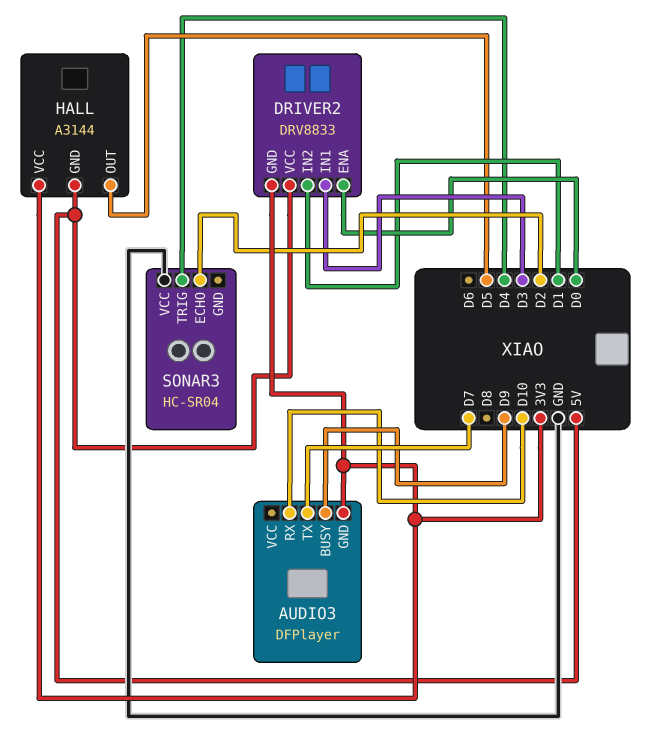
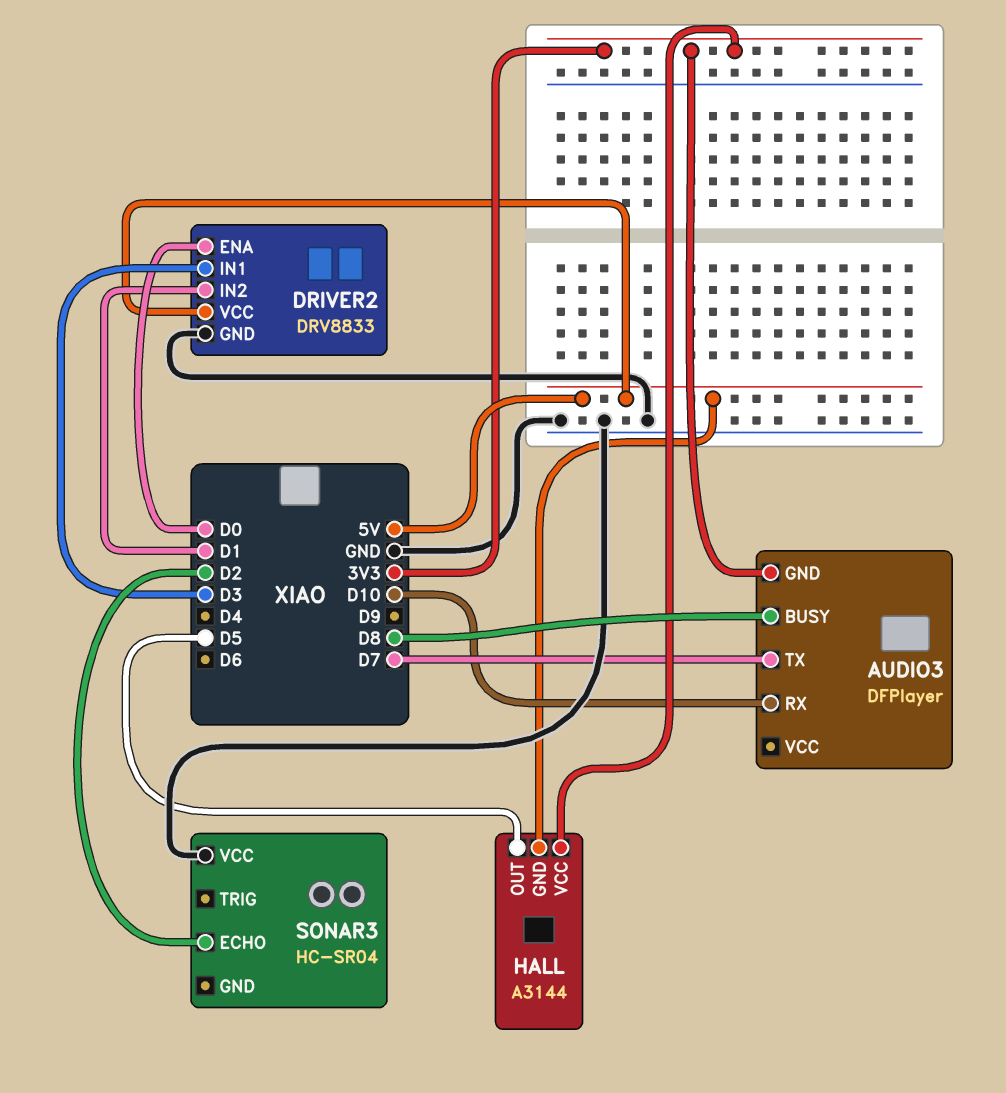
AUDIO3 pin BUSY: D9 -> D8
DRIVER2 pin GND: 3V3 -> GND
SONAR3 pin TRIG: D4 -> none

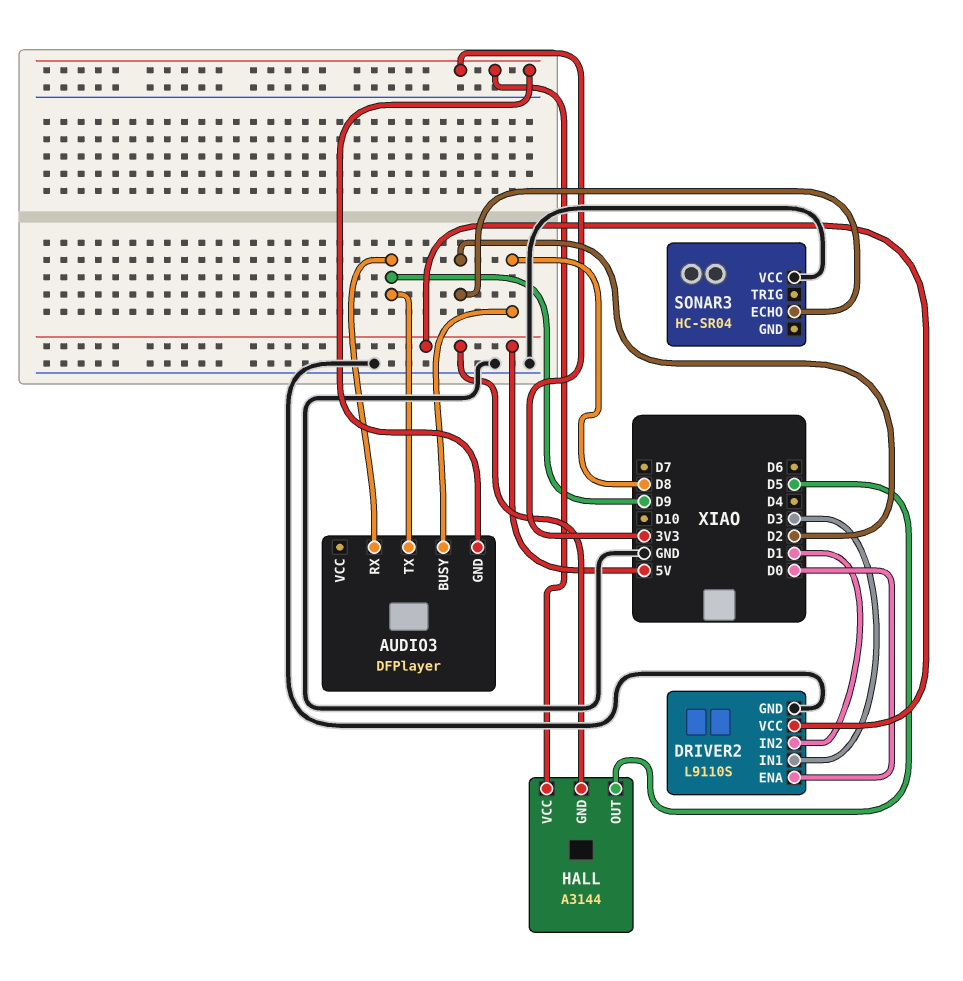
AUDIO3 pin RX: D10 -> D9
AUDIO3 pin TX: D7 -> D9
DRIVER2: DRV8833 -> L9110S

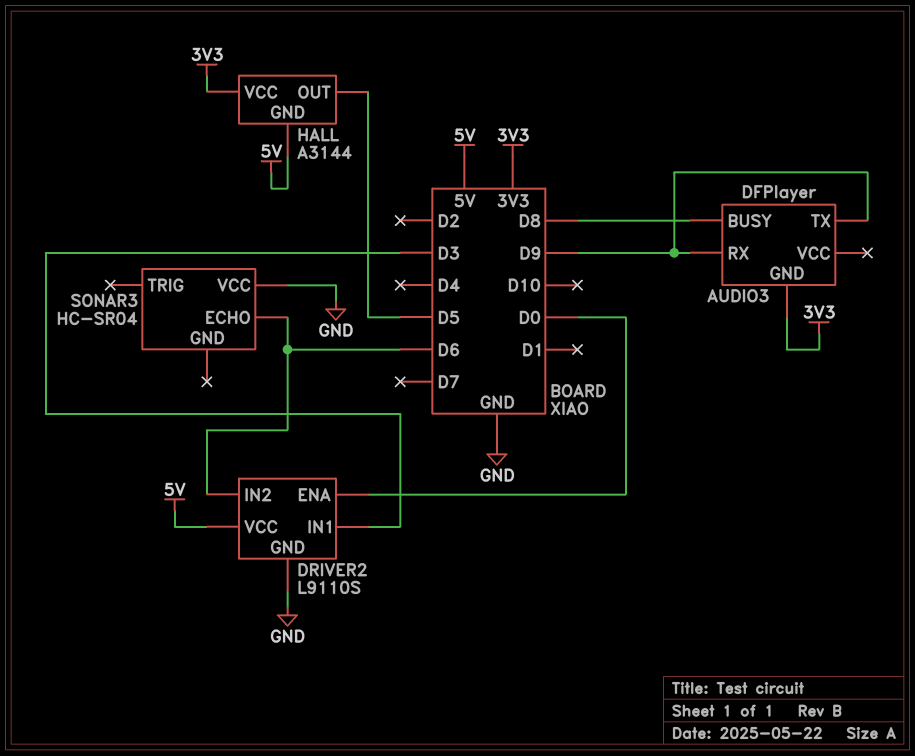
DRIVER2 pin IN2: D1 -> D6
SONAR3 pin ECHO: D2 -> D6

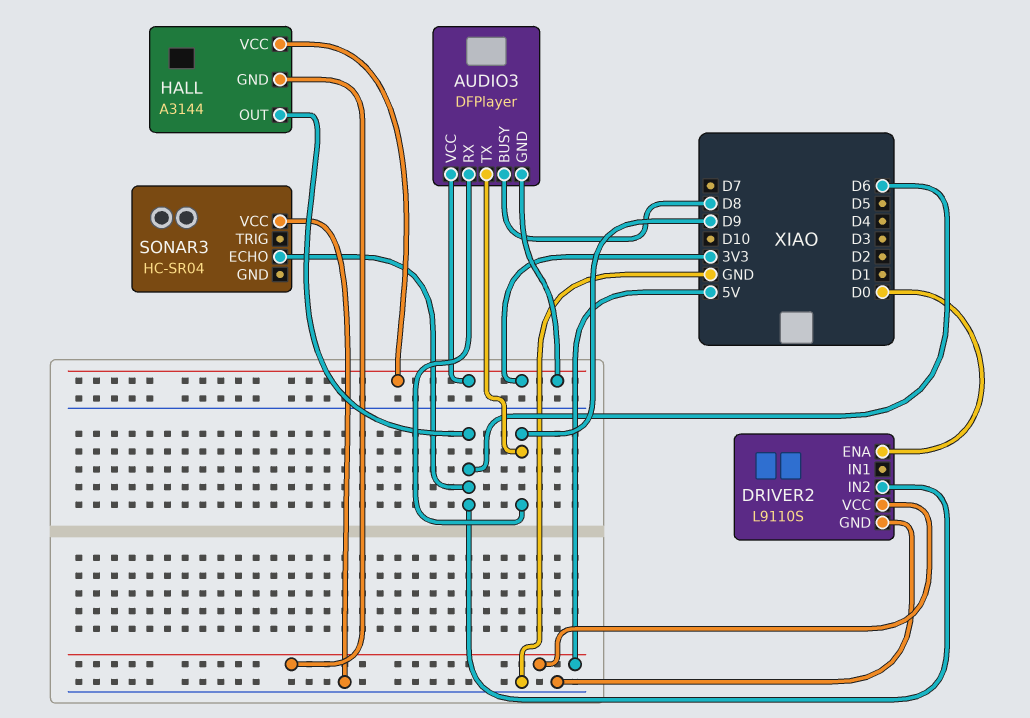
AUDIO3 pin VCC: none -> 3V3
DRIVER2 pin IN1: D3 -> none
HALL pin OUT: D5 -> D6

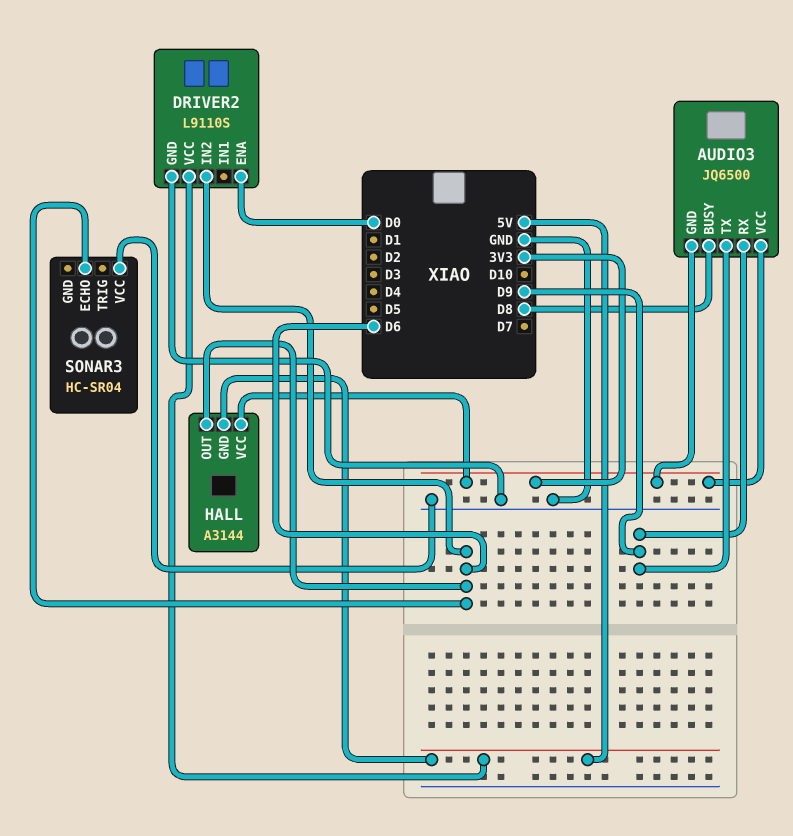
AUDIO3: DFPlayer -> JQ6500

